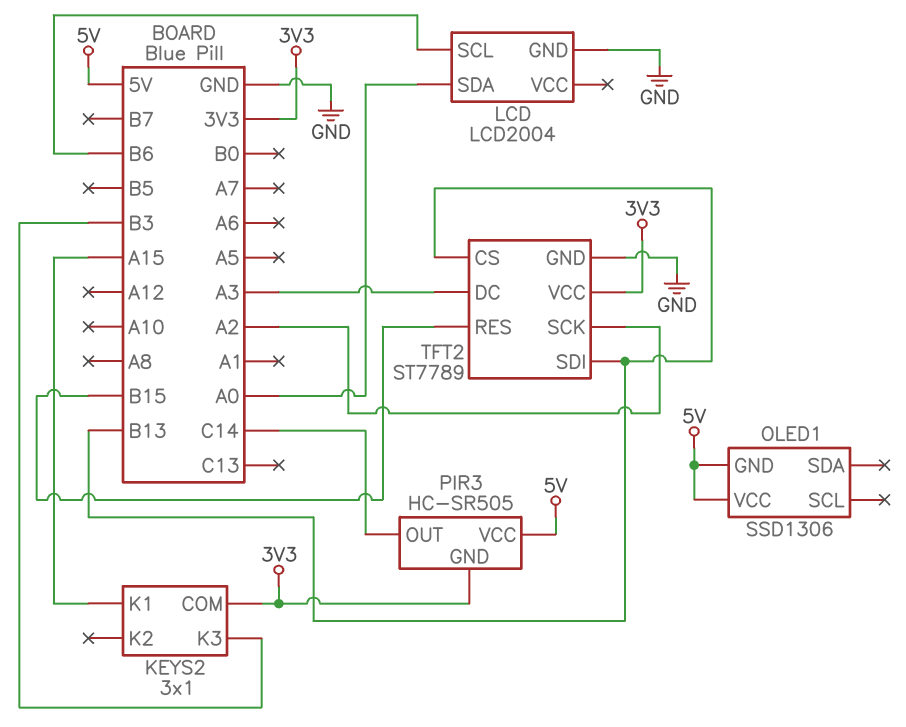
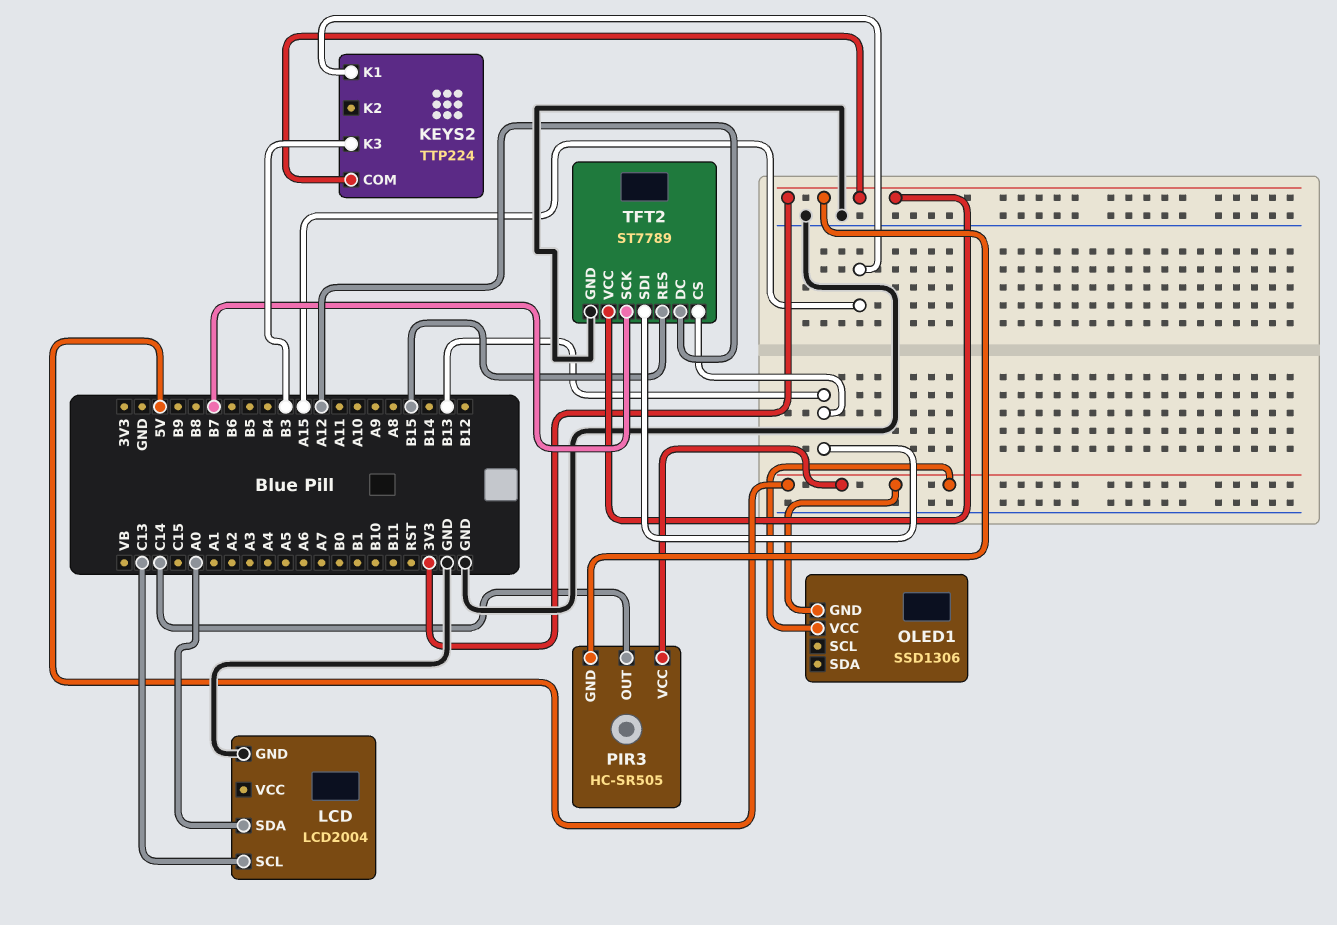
KEYS2: 3x1 -> TTP224
LCD pin SCL: B6 -> C13
TFT2 pin DC: A3 -> A12
TFT2 pin SCK: A2 -> B7

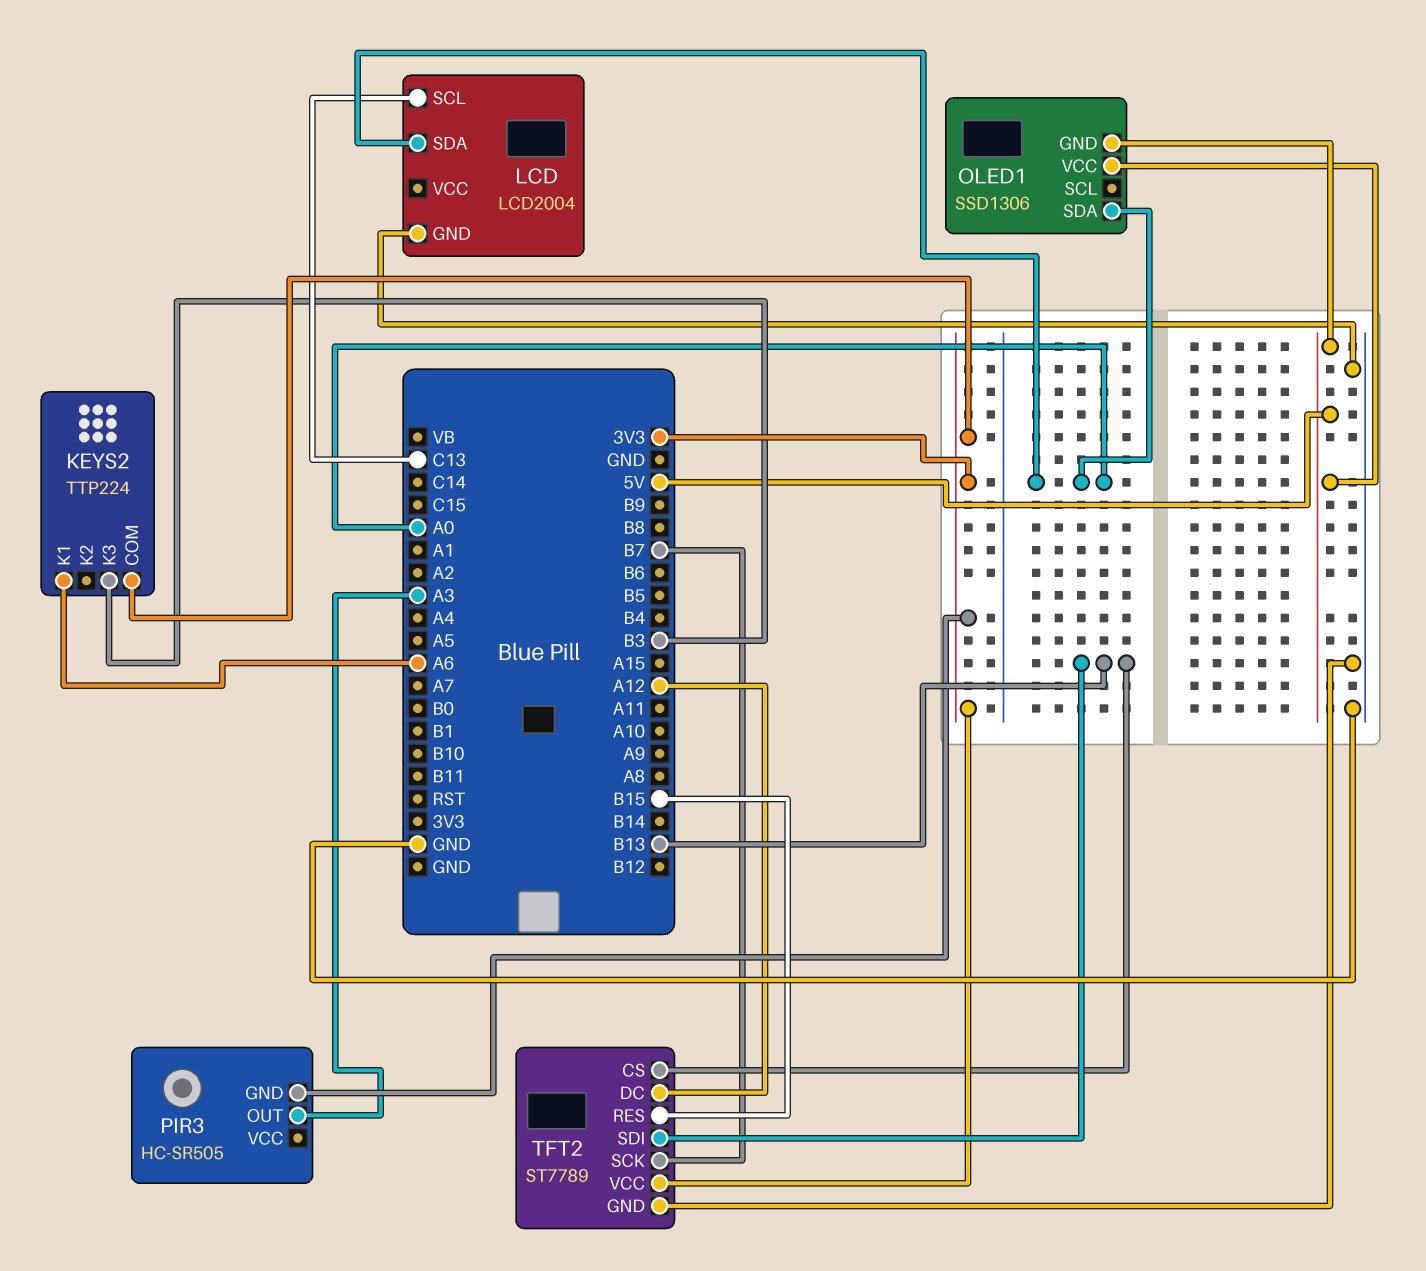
KEYS2 pin K1: A15 -> A6
OLED1 pin SDA: none -> A0
PIR3 pin OUT: C14 -> A3
PIR3 pin VCC: 5V -> none

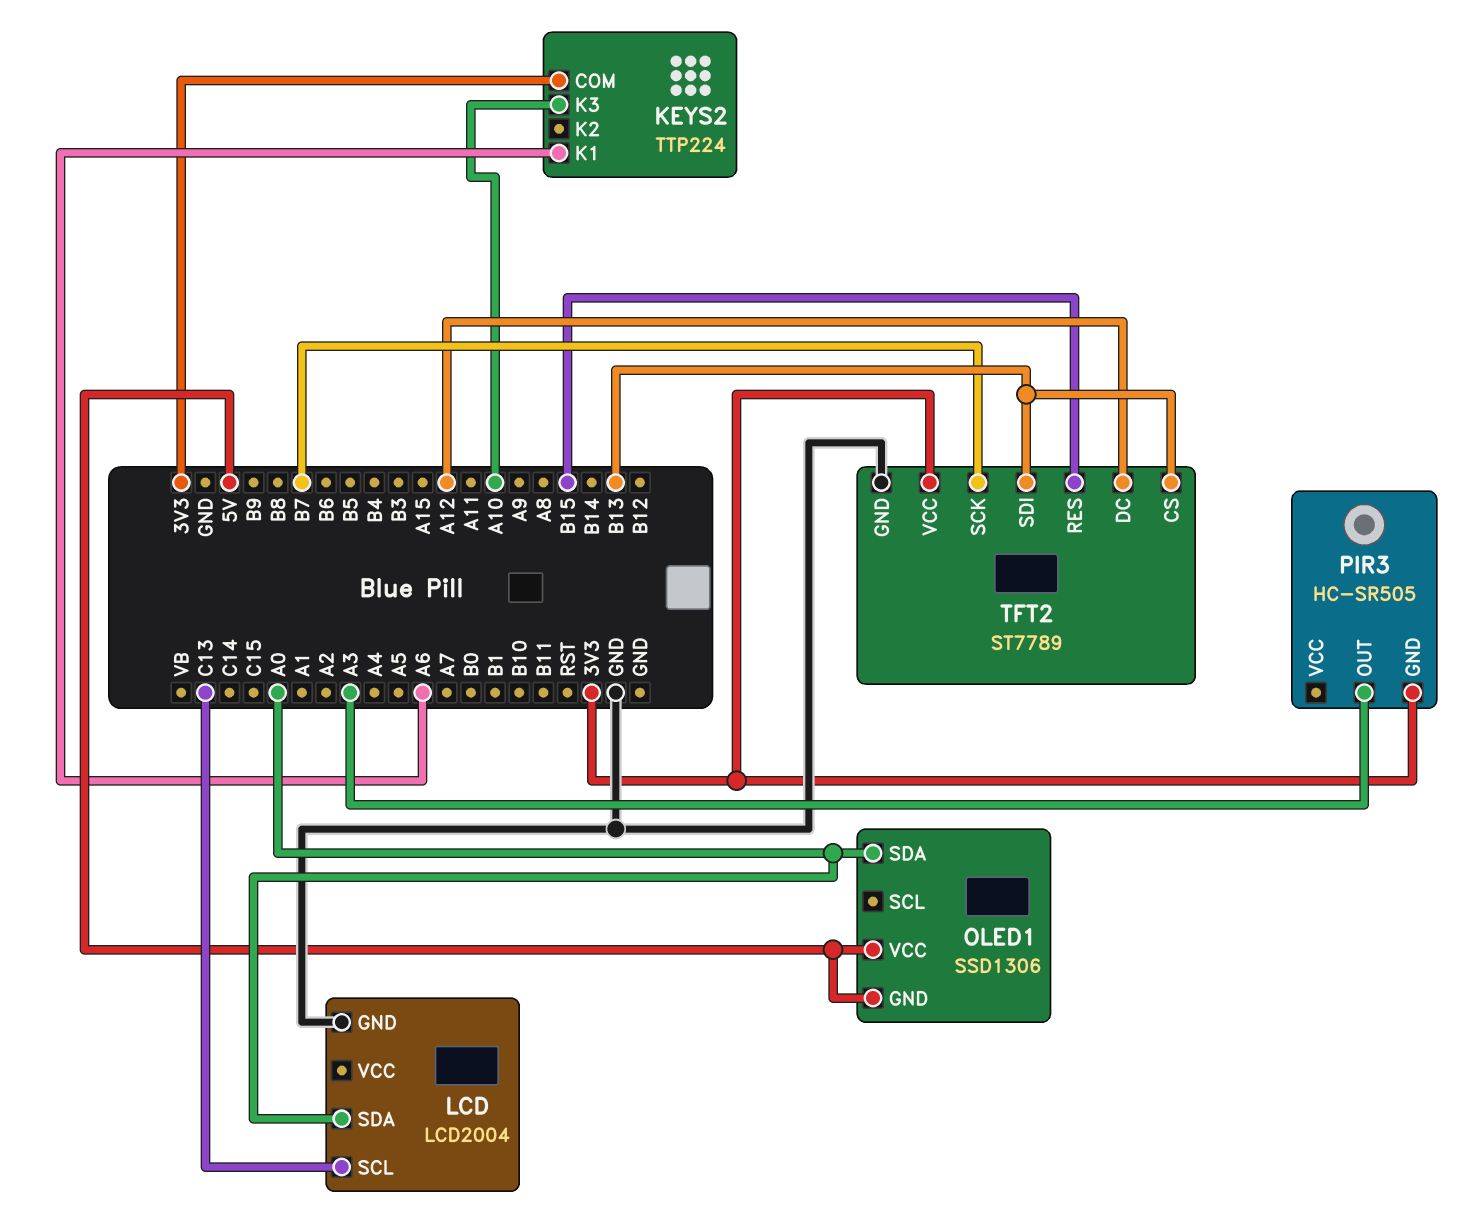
KEYS2 pin K3: B3 -> A10

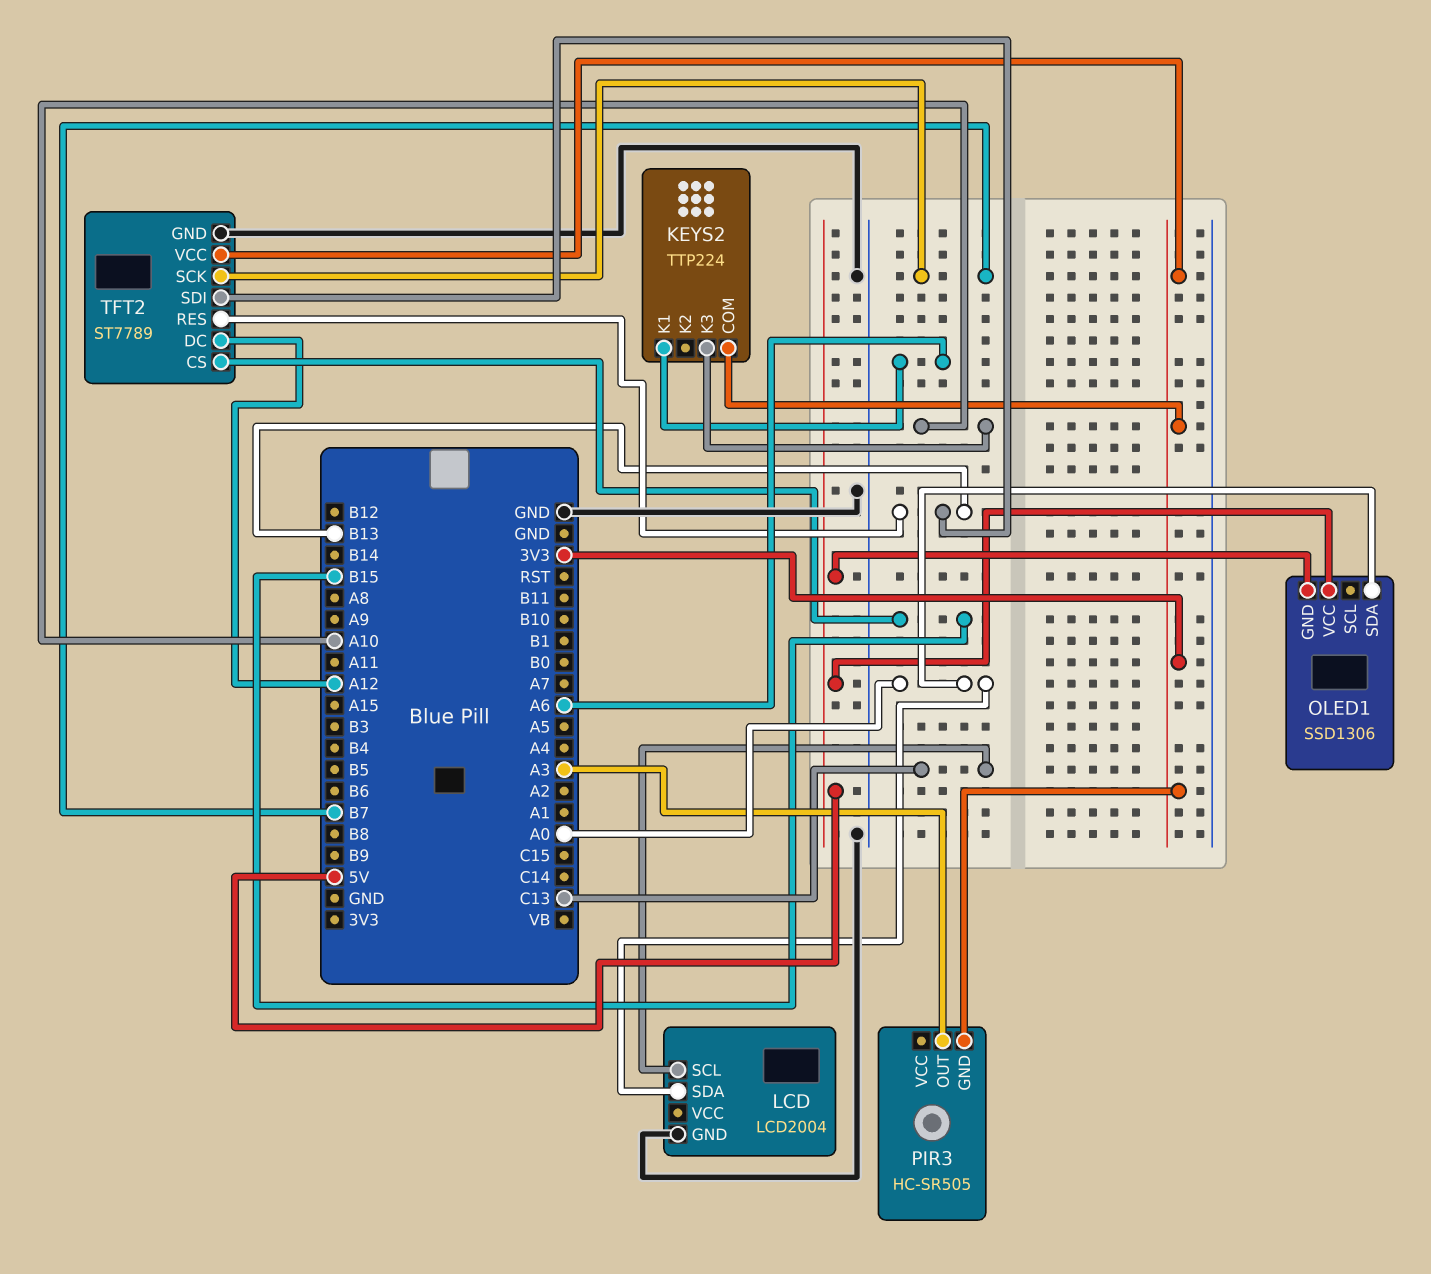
TFT2 pin CS: B13 -> B15
TFT2 pin RES: B15 -> B13

